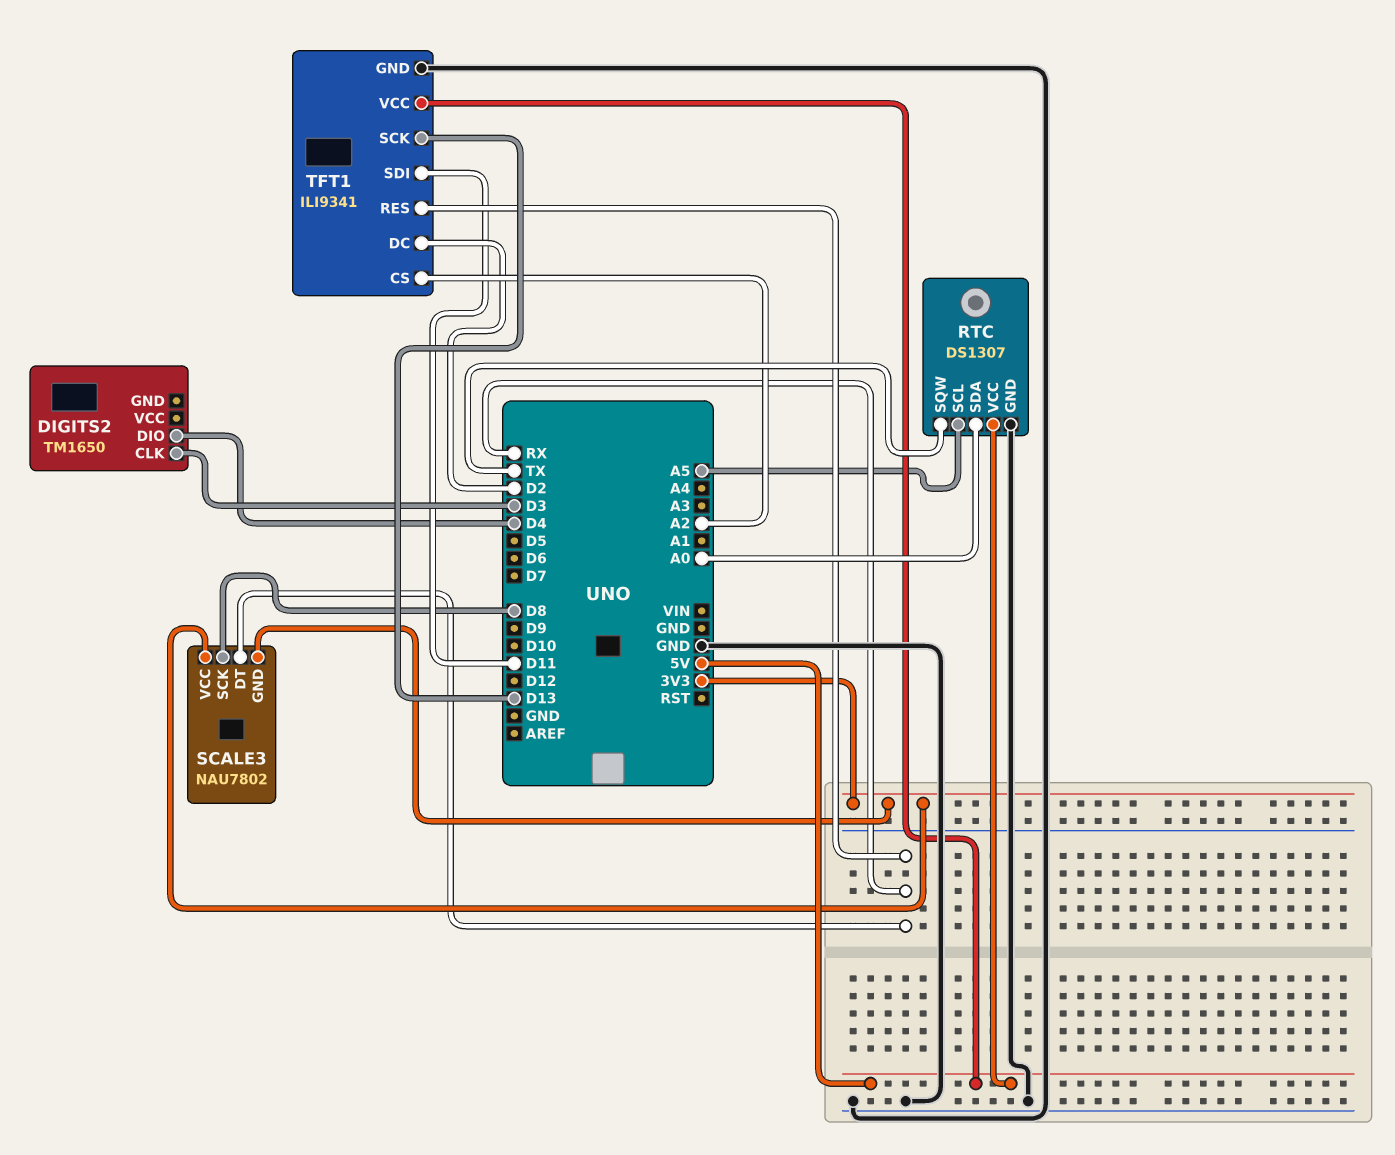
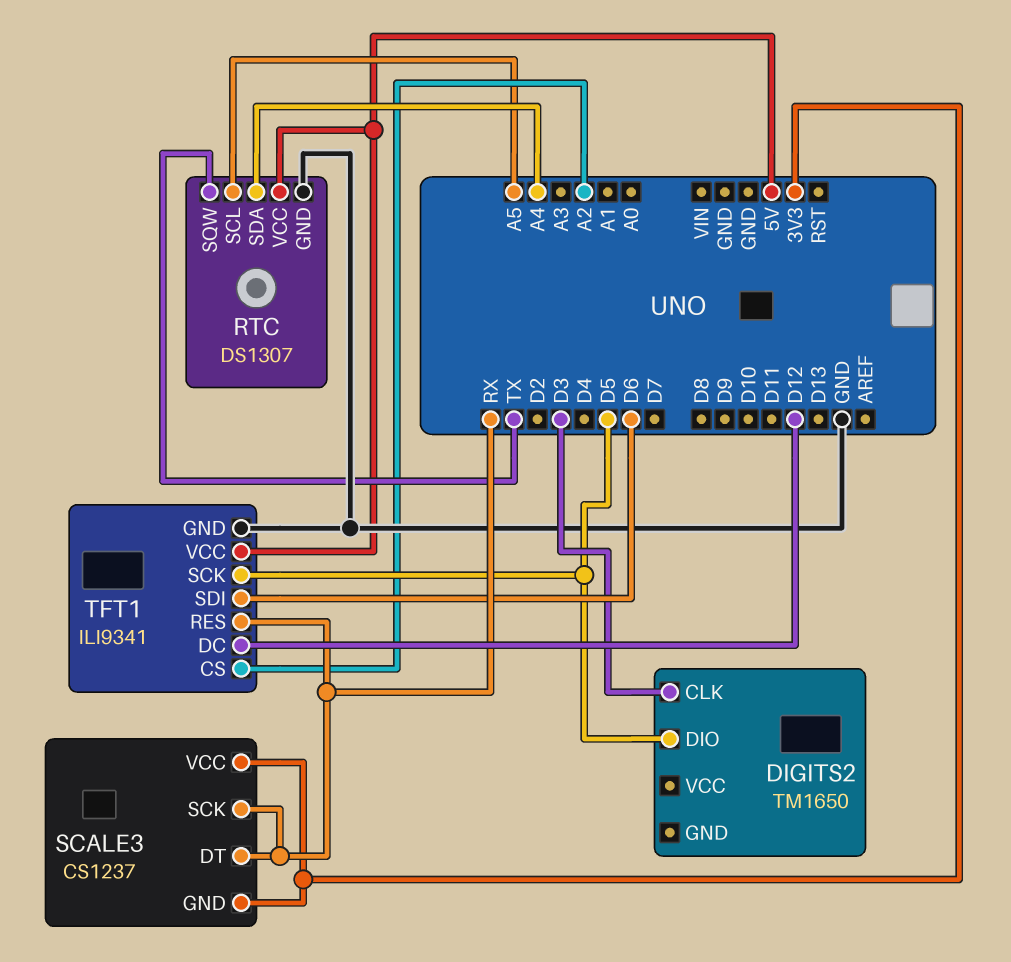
DIGITS2 pin DIO: D4 -> D5
RTC pin SDA: A0 -> A4
SCALE3: NAU7802 -> CS1237
SCALE3 pin SCK: D8 -> RX
TFT1 pin DC: D2 -> D12
TFT1 pin SCK: D13 -> D5
TFT1 pin SDI: D11 -> D6

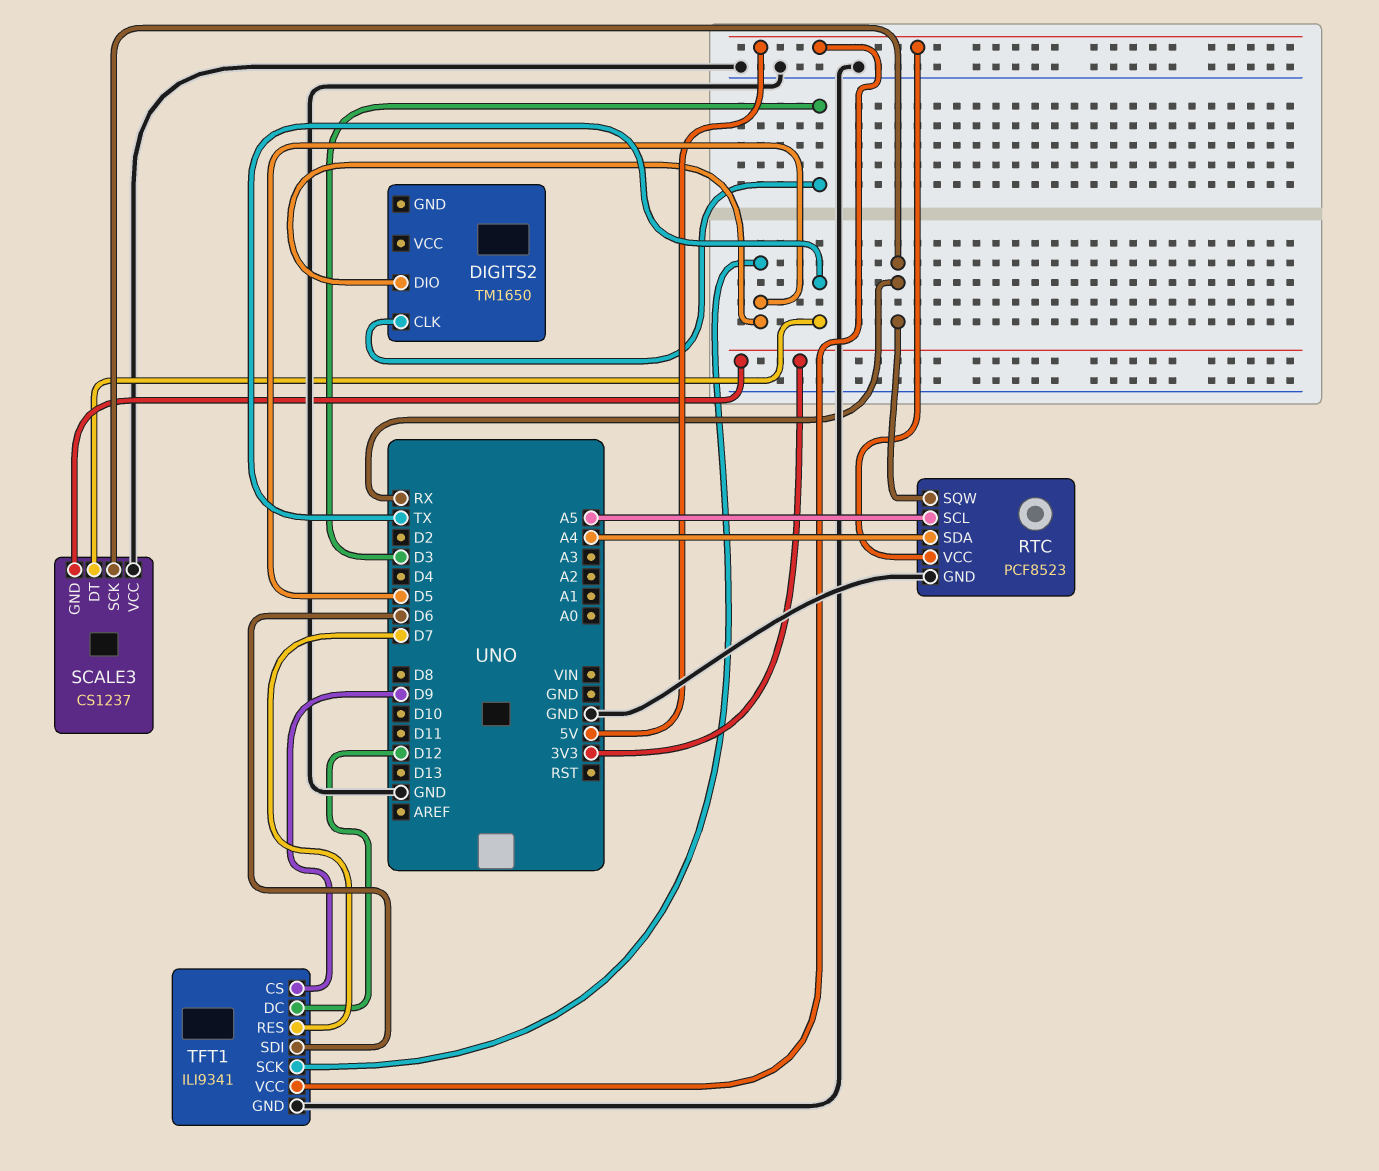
RTC: DS1307 -> PCF8523
RTC pin SQW: TX -> RX
SCALE3 pin DT: RX -> TX
SCALE3 pin VCC: 3V3 -> GND
TFT1 pin CS: A2 -> D9
TFT1 pin RES: RX -> D7

